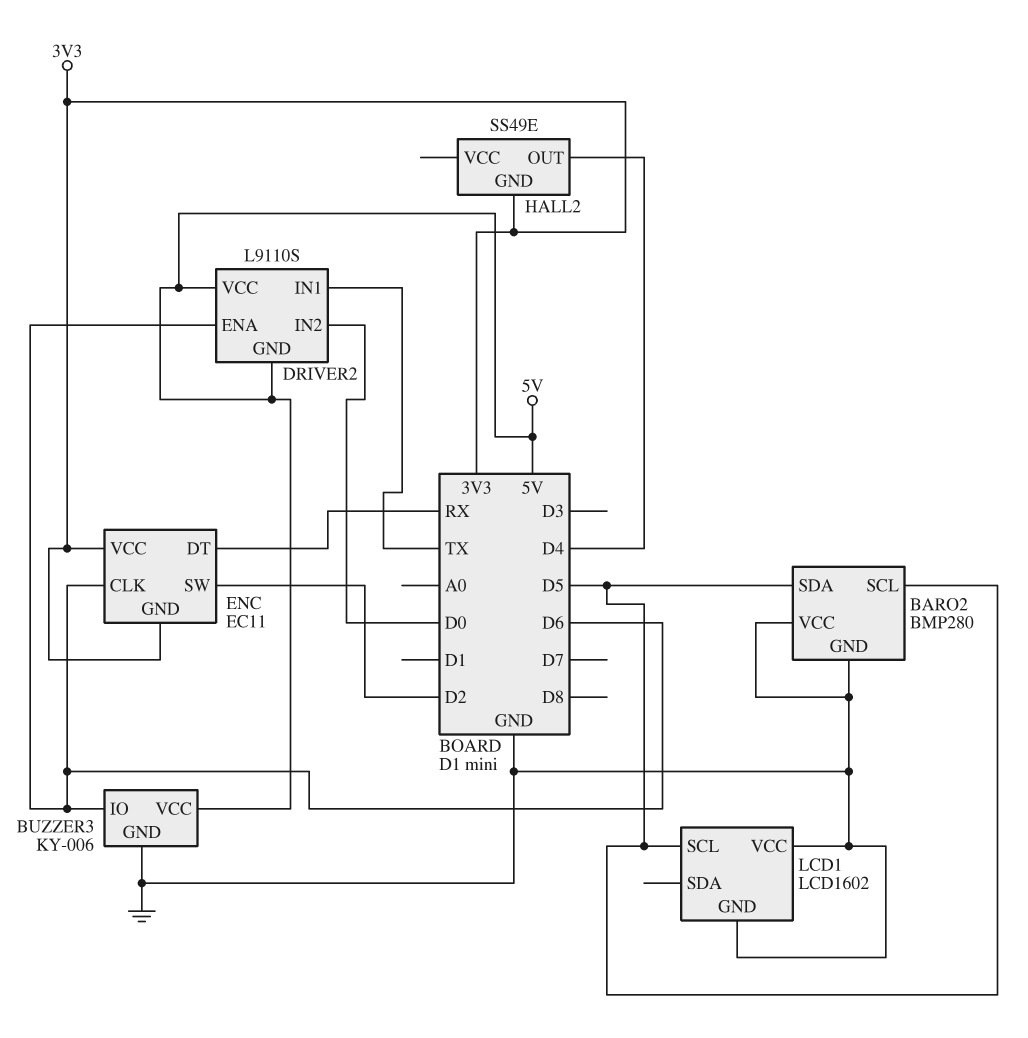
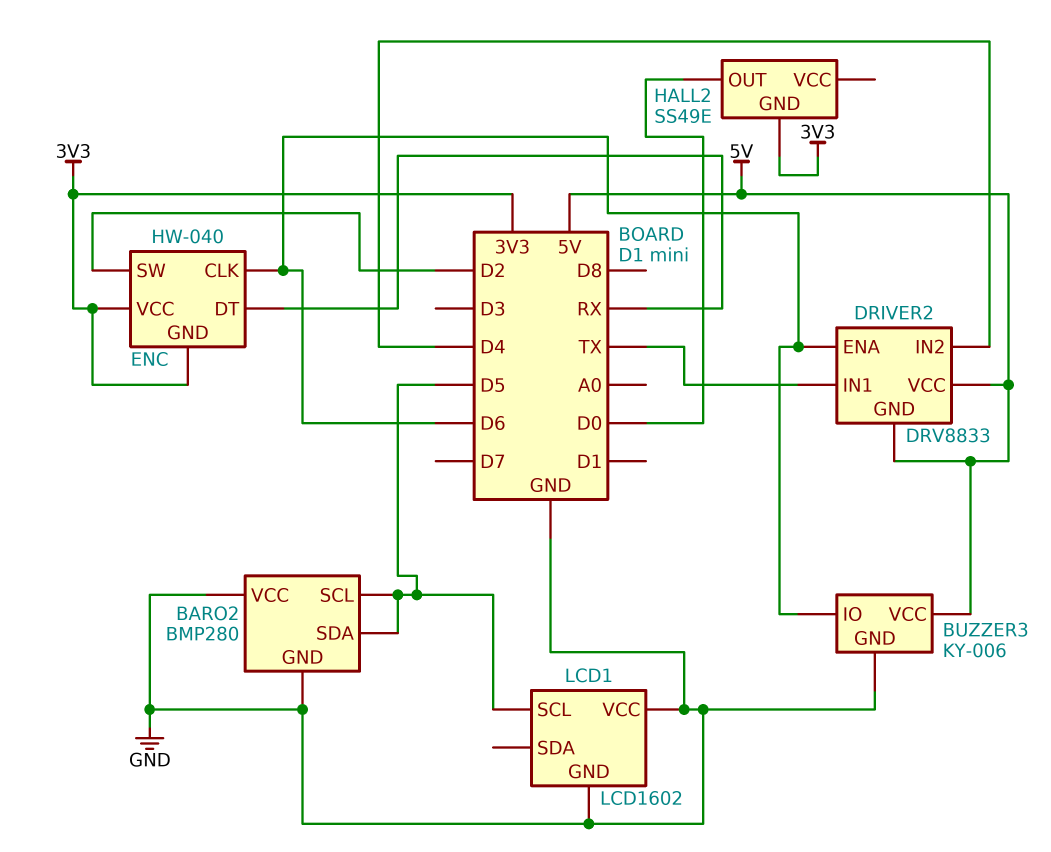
DRIVER2: L9110S -> DRV8833
DRIVER2 pin IN2: D0 -> D4
ENC: EC11 -> HW-040
HALL2 pin OUT: D4 -> D0

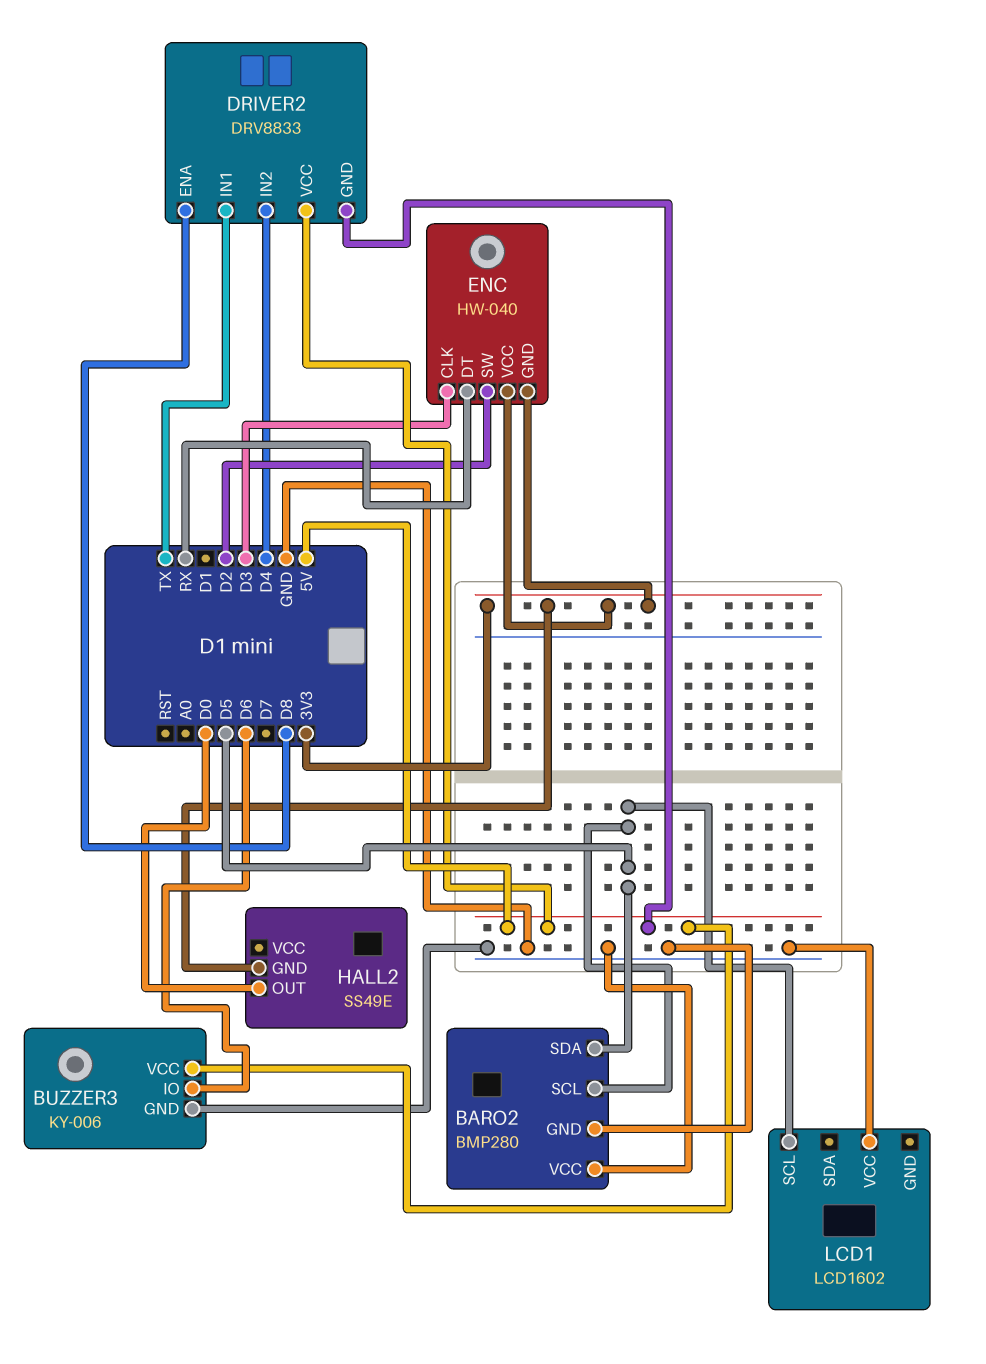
DRIVER2 pin ENA: D6 -> D8
ENC pin CLK: D6 -> D3
LCD1 pin GND: GND -> none

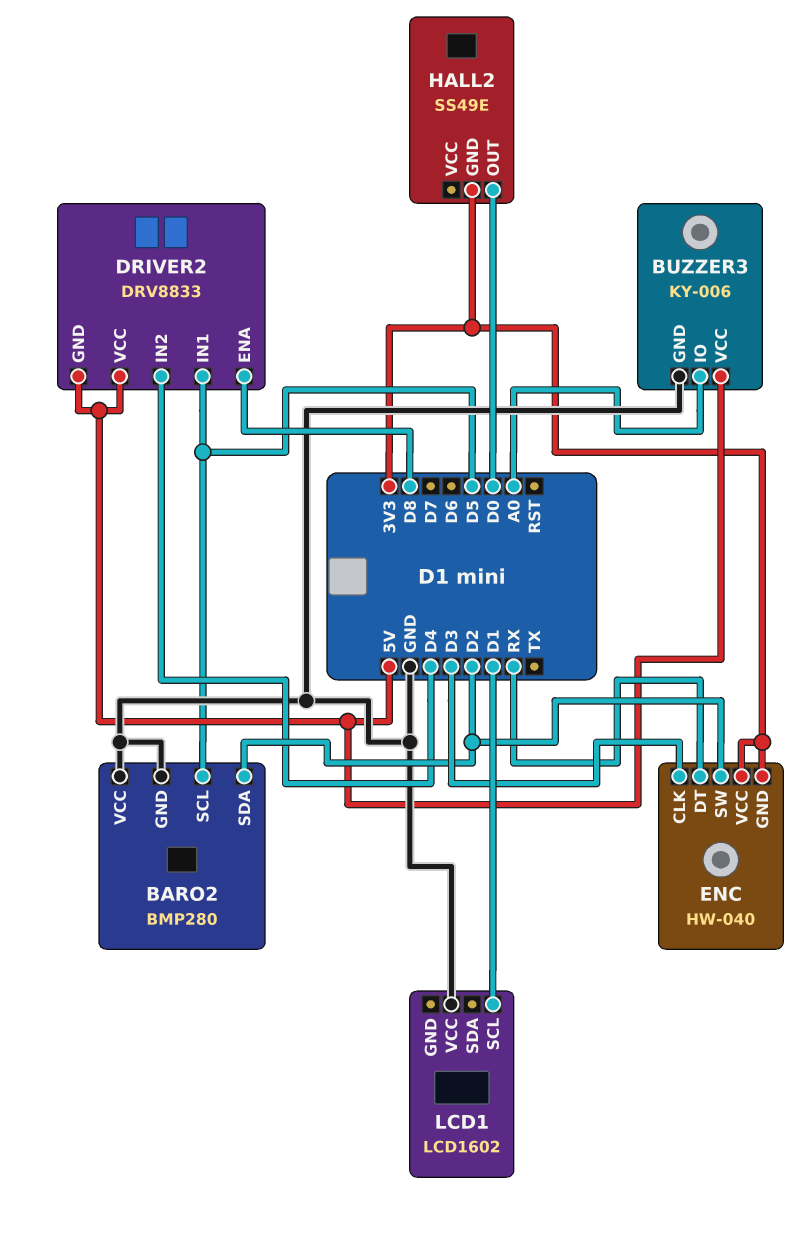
BARO2 pin SDA: D5 -> D2
BUZZER3 pin IO: D6 -> A0
DRIVER2 pin IN1: TX -> D5
LCD1 pin SCL: D5 -> D1

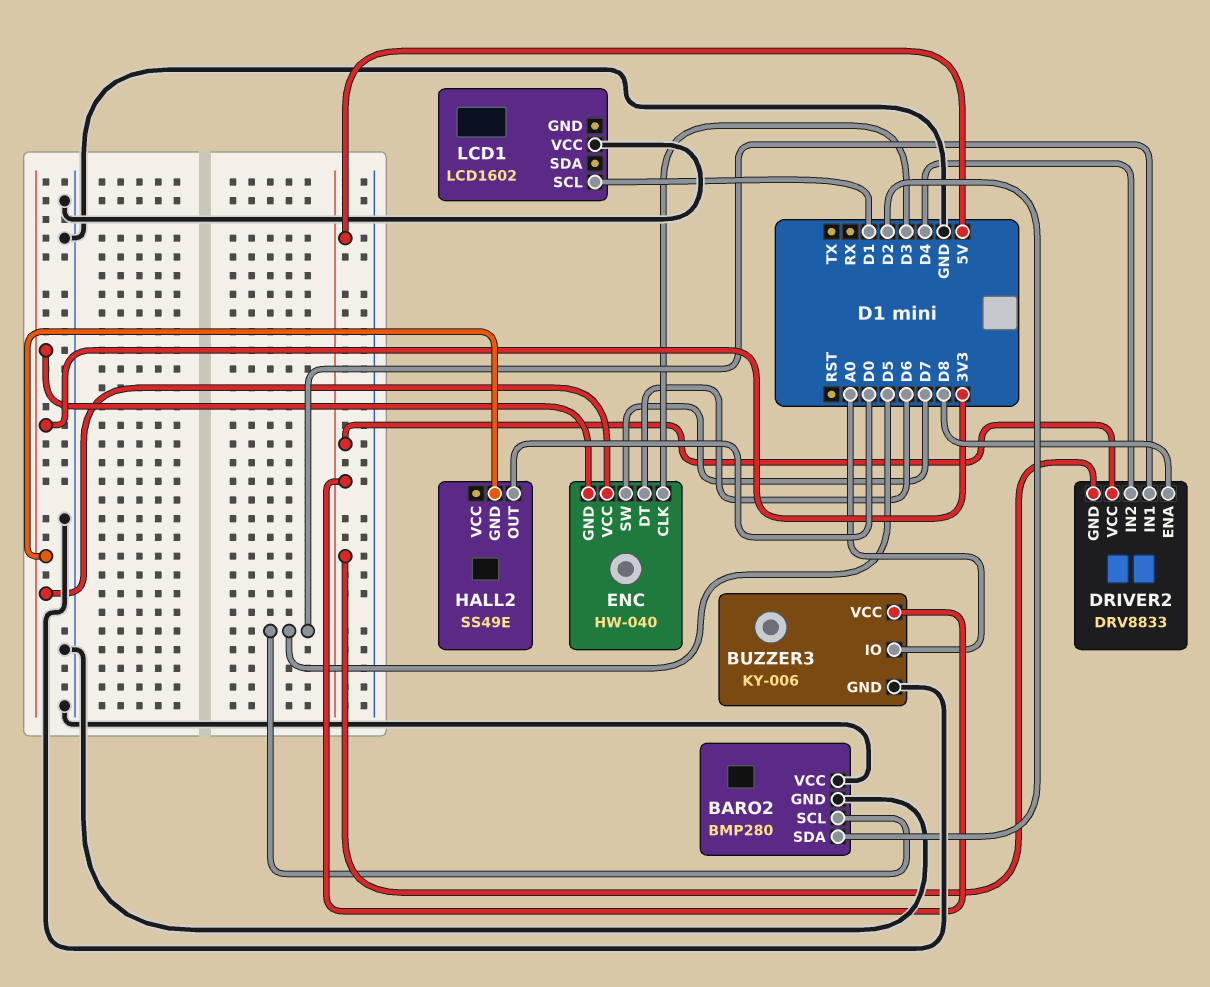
ENC pin DT: RX -> D6
ENC pin SW: D2 -> D7

